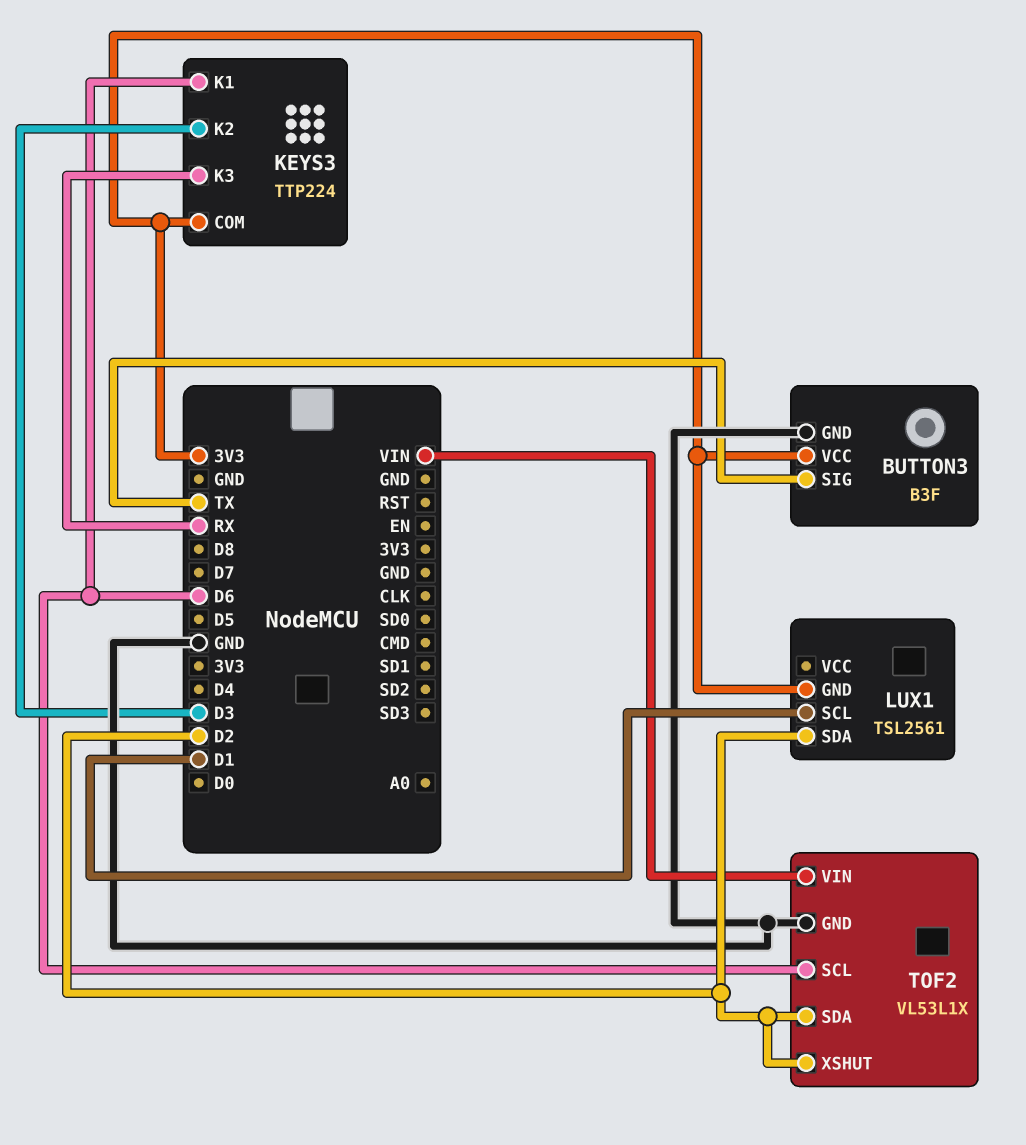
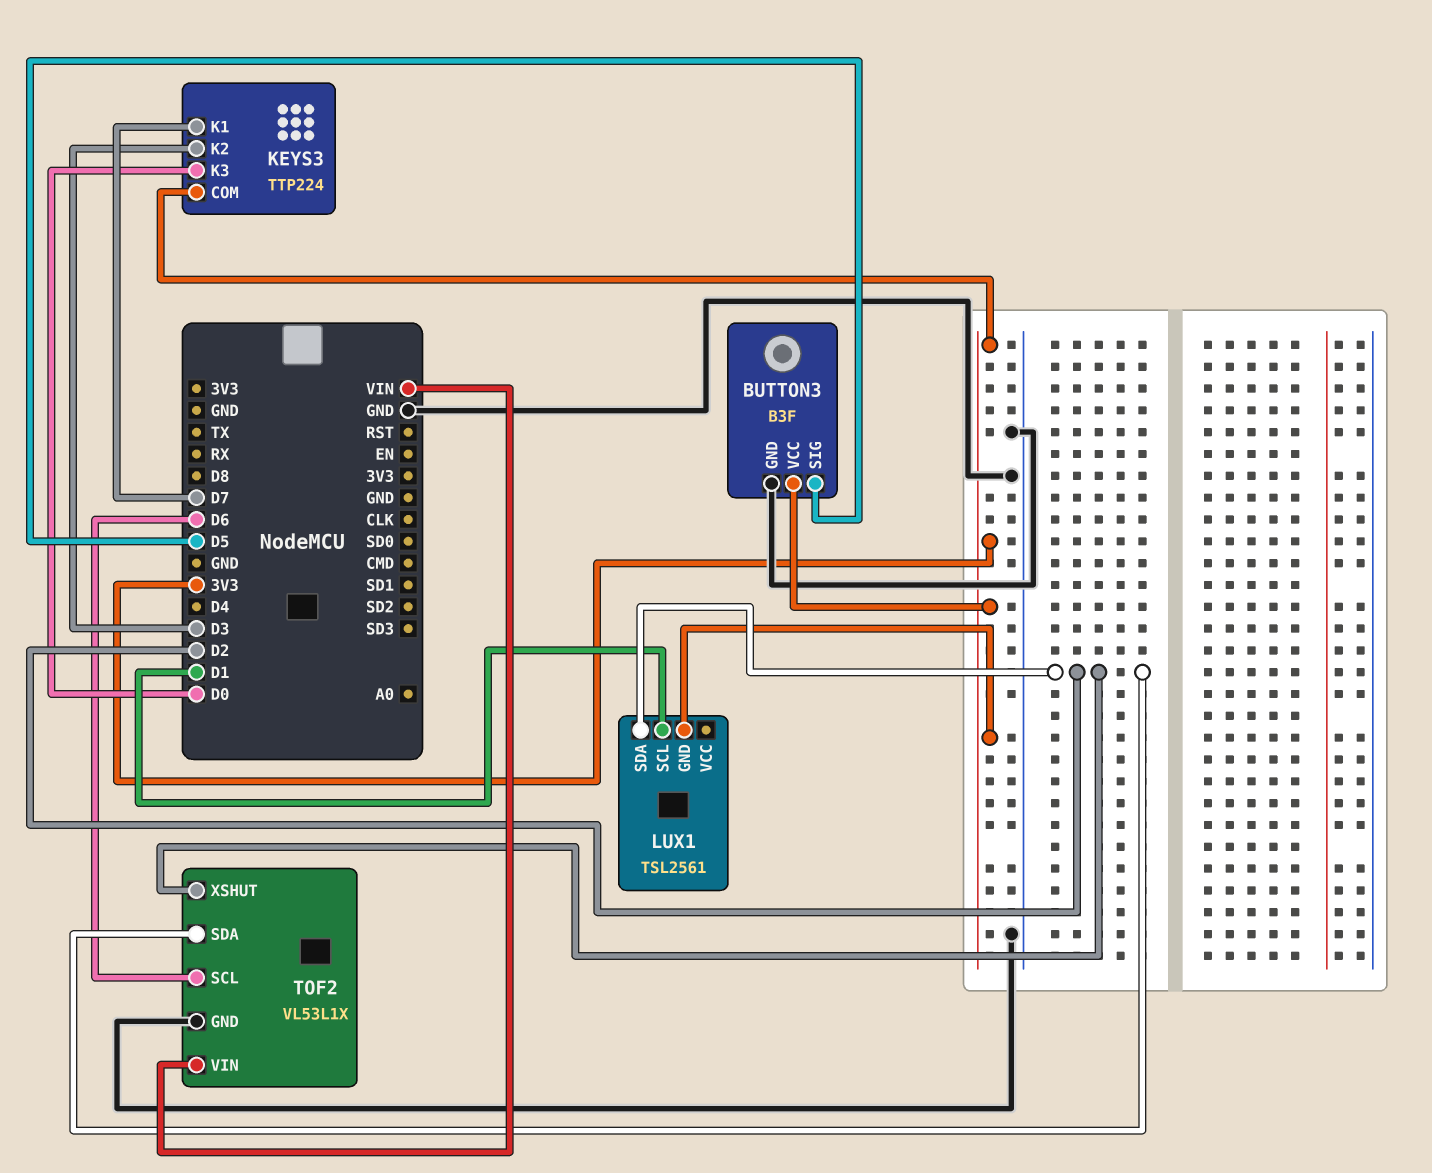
BUTTON3 pin SIG: TX -> D5
KEYS3 pin K1: D6 -> D7
KEYS3 pin K3: RX -> D0

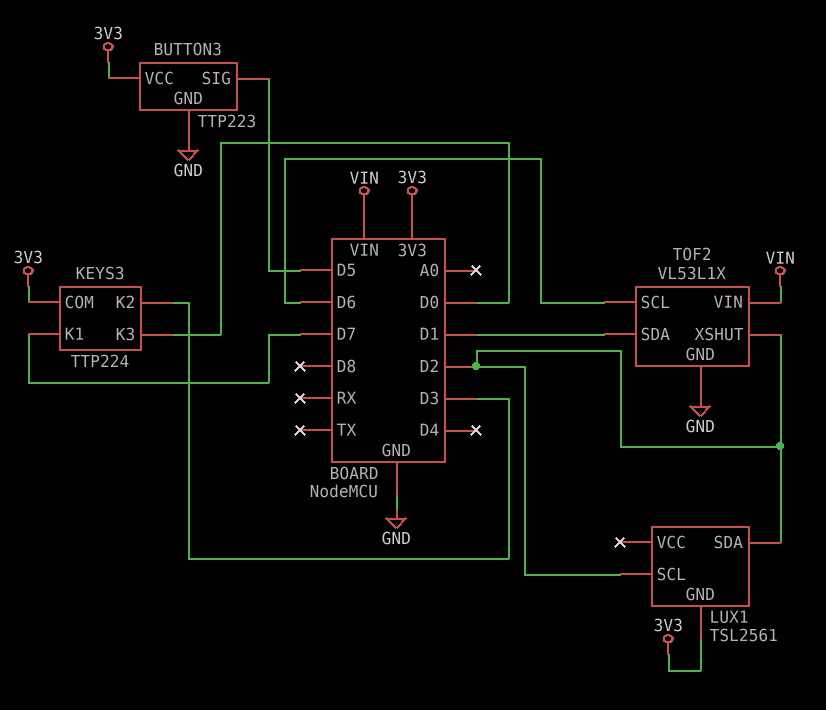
BUTTON3: B3F -> TTP223
LUX1 pin SCL: D1 -> D2
TOF2 pin SDA: D2 -> D1

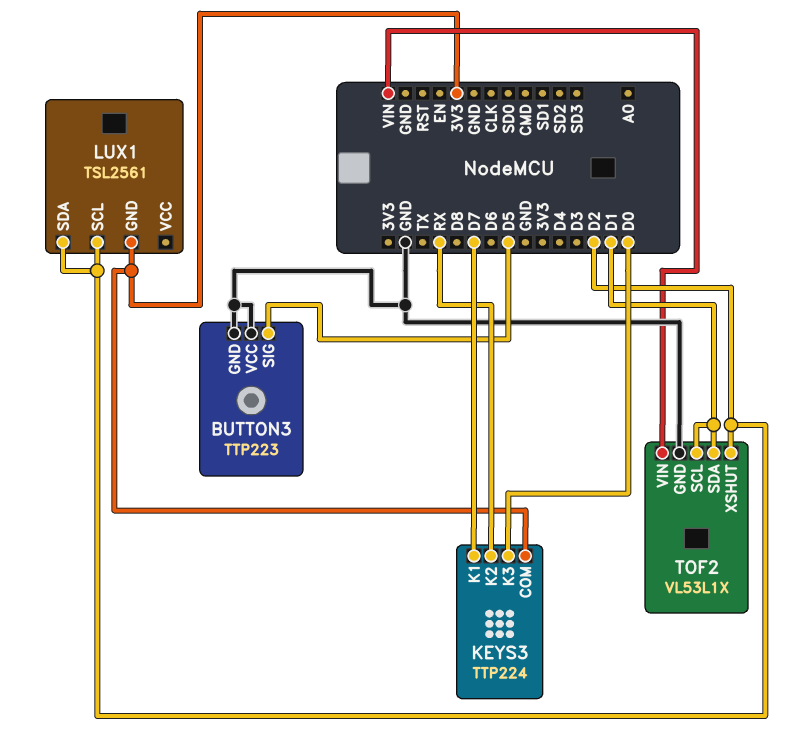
BUTTON3 pin VCC: 3V3 -> GND
KEYS3 pin K2: D3 -> RX
TOF2 pin SCL: D6 -> D1

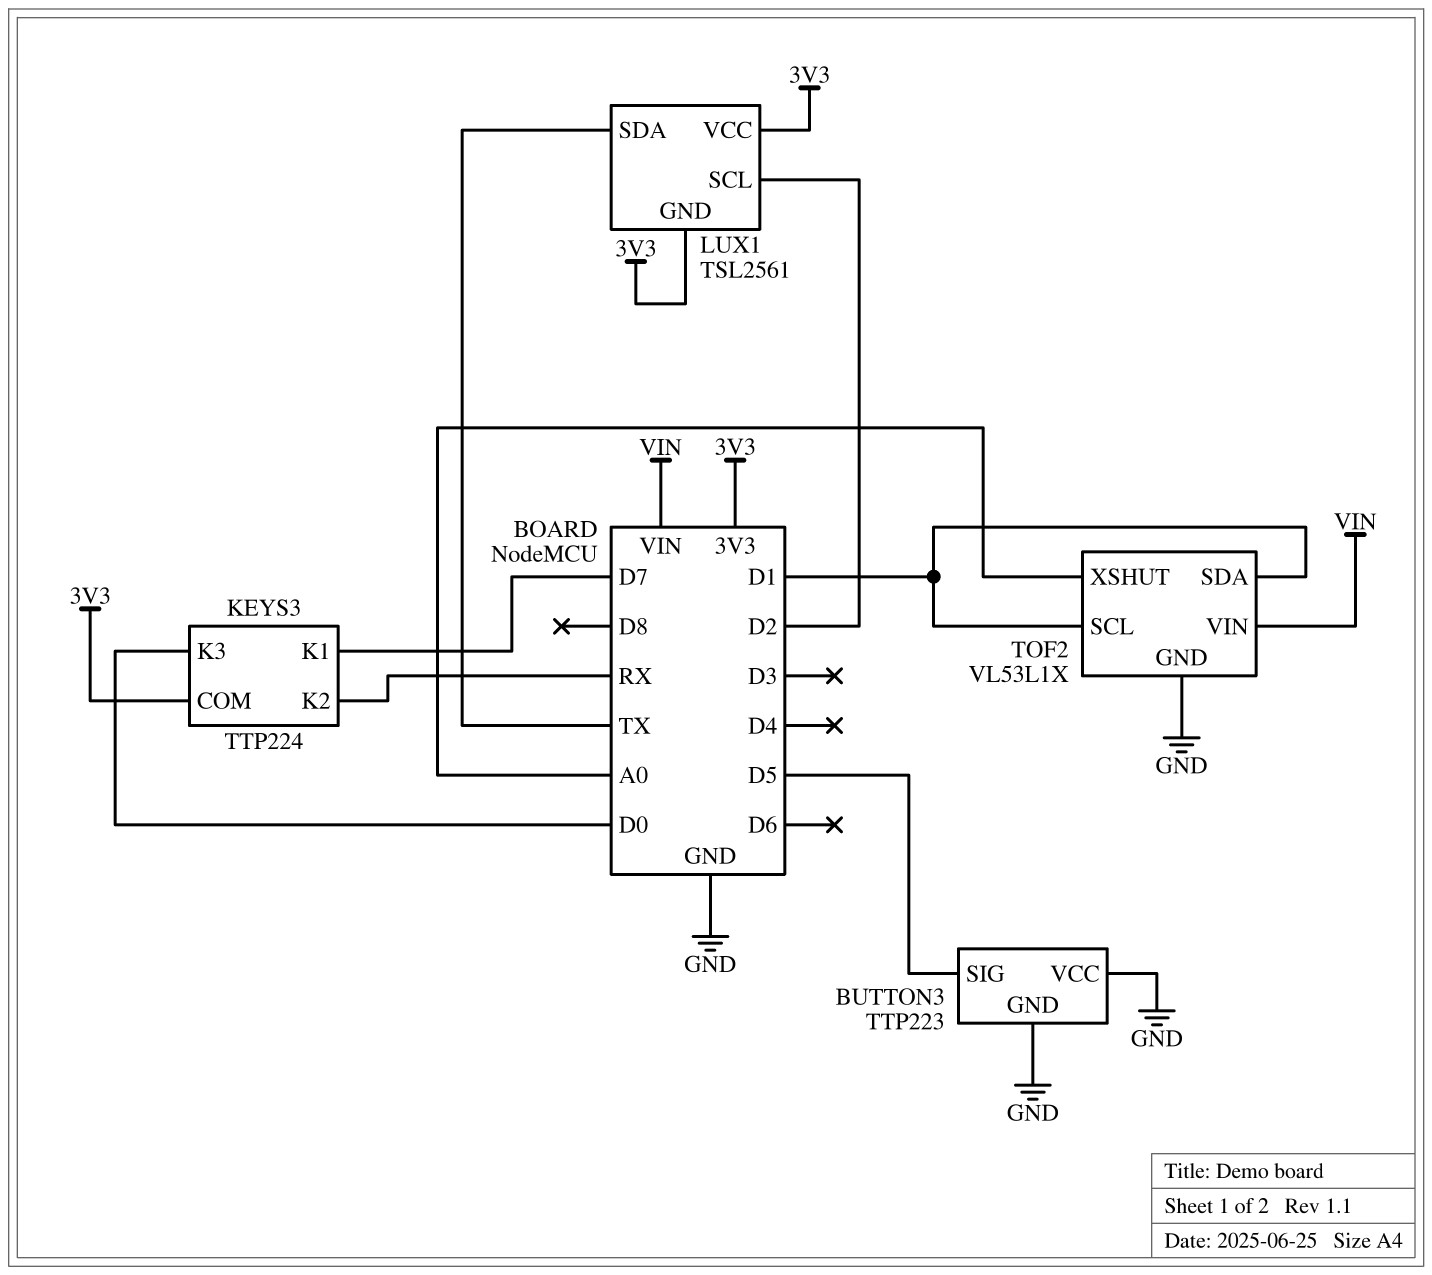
LUX1 pin SDA: D2 -> TX
LUX1 pin VCC: none -> 3V3
TOF2 pin XSHUT: D2 -> A0

